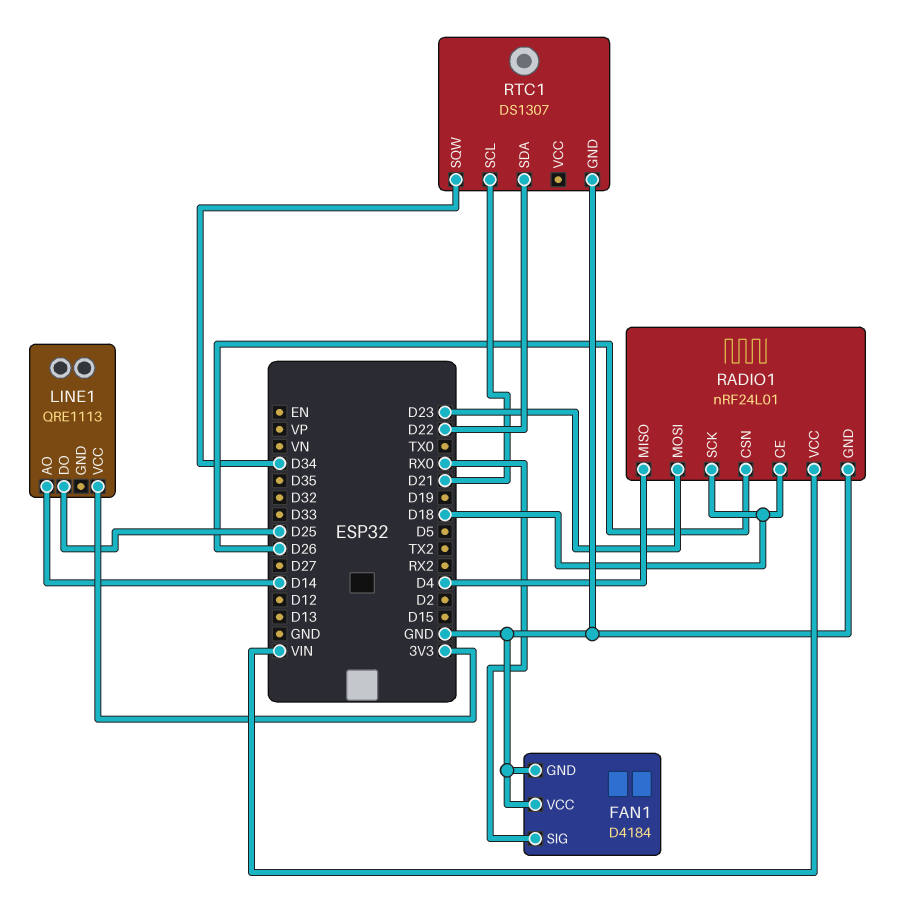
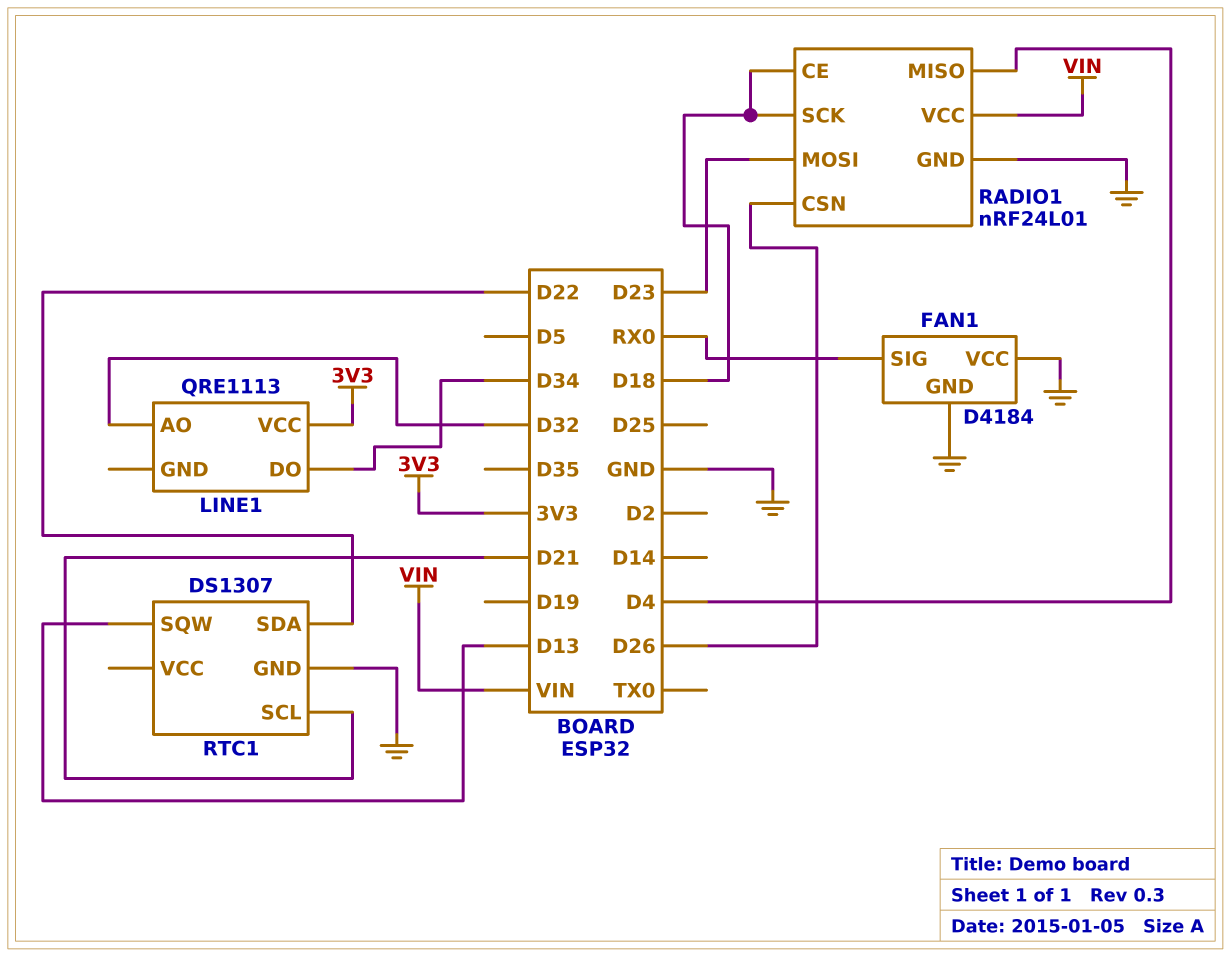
LINE1 pin AO: D14 -> D32
LINE1 pin DO: D25 -> D34
RTC1 pin SQW: D34 -> D13

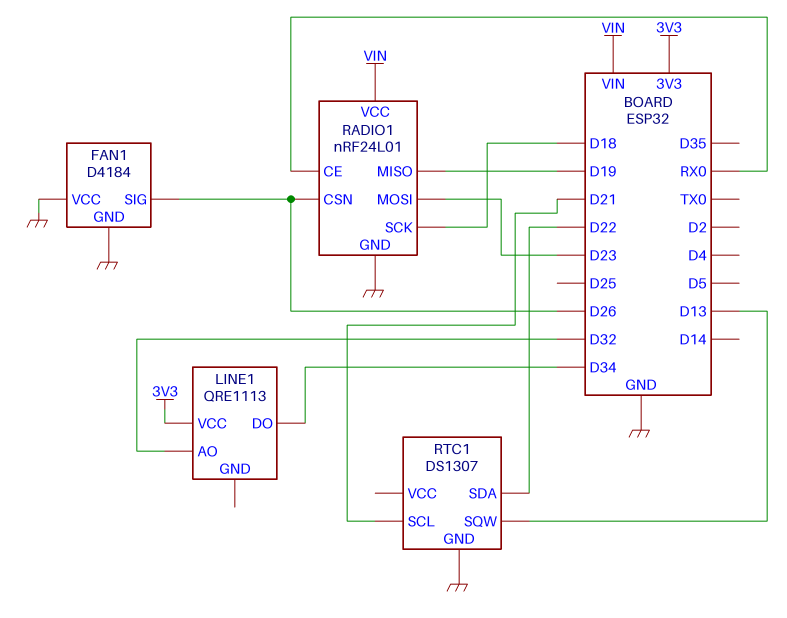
FAN1 pin SIG: RX0 -> D26
RADIO1 pin CE: D18 -> RX0
RADIO1 pin MISO: D4 -> D19

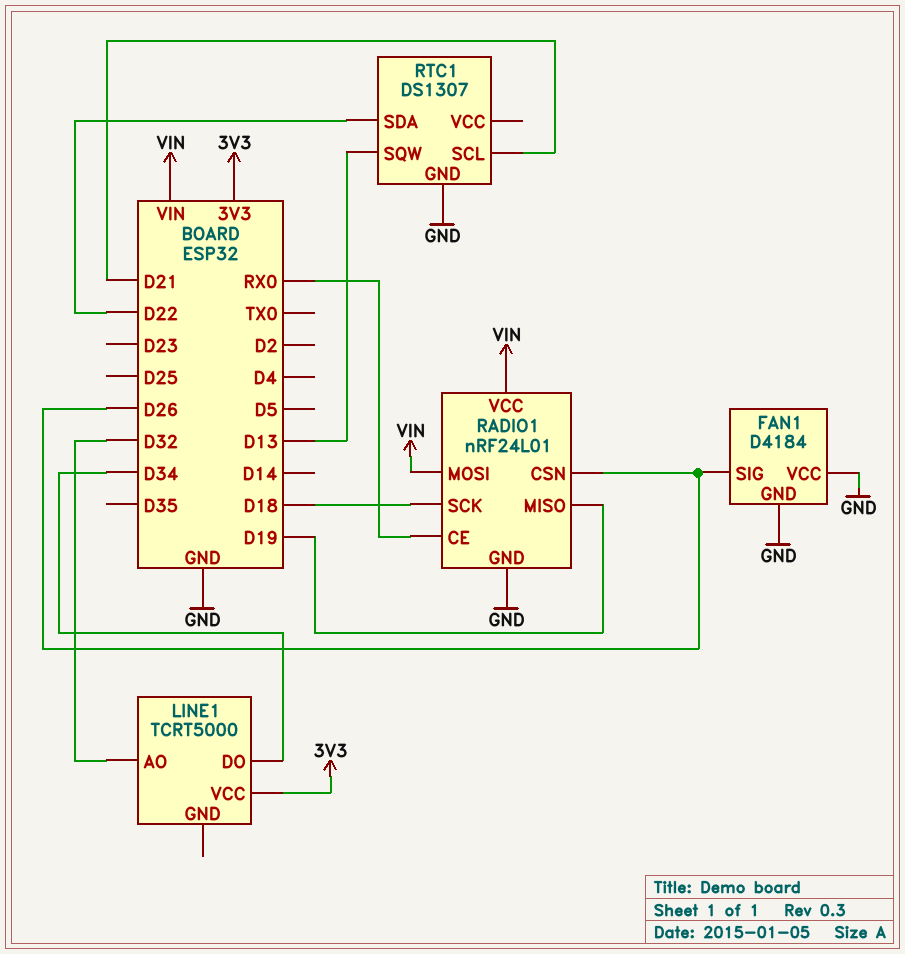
LINE1: QRE1113 -> TCRT5000
RADIO1 pin MOSI: D23 -> VIN

